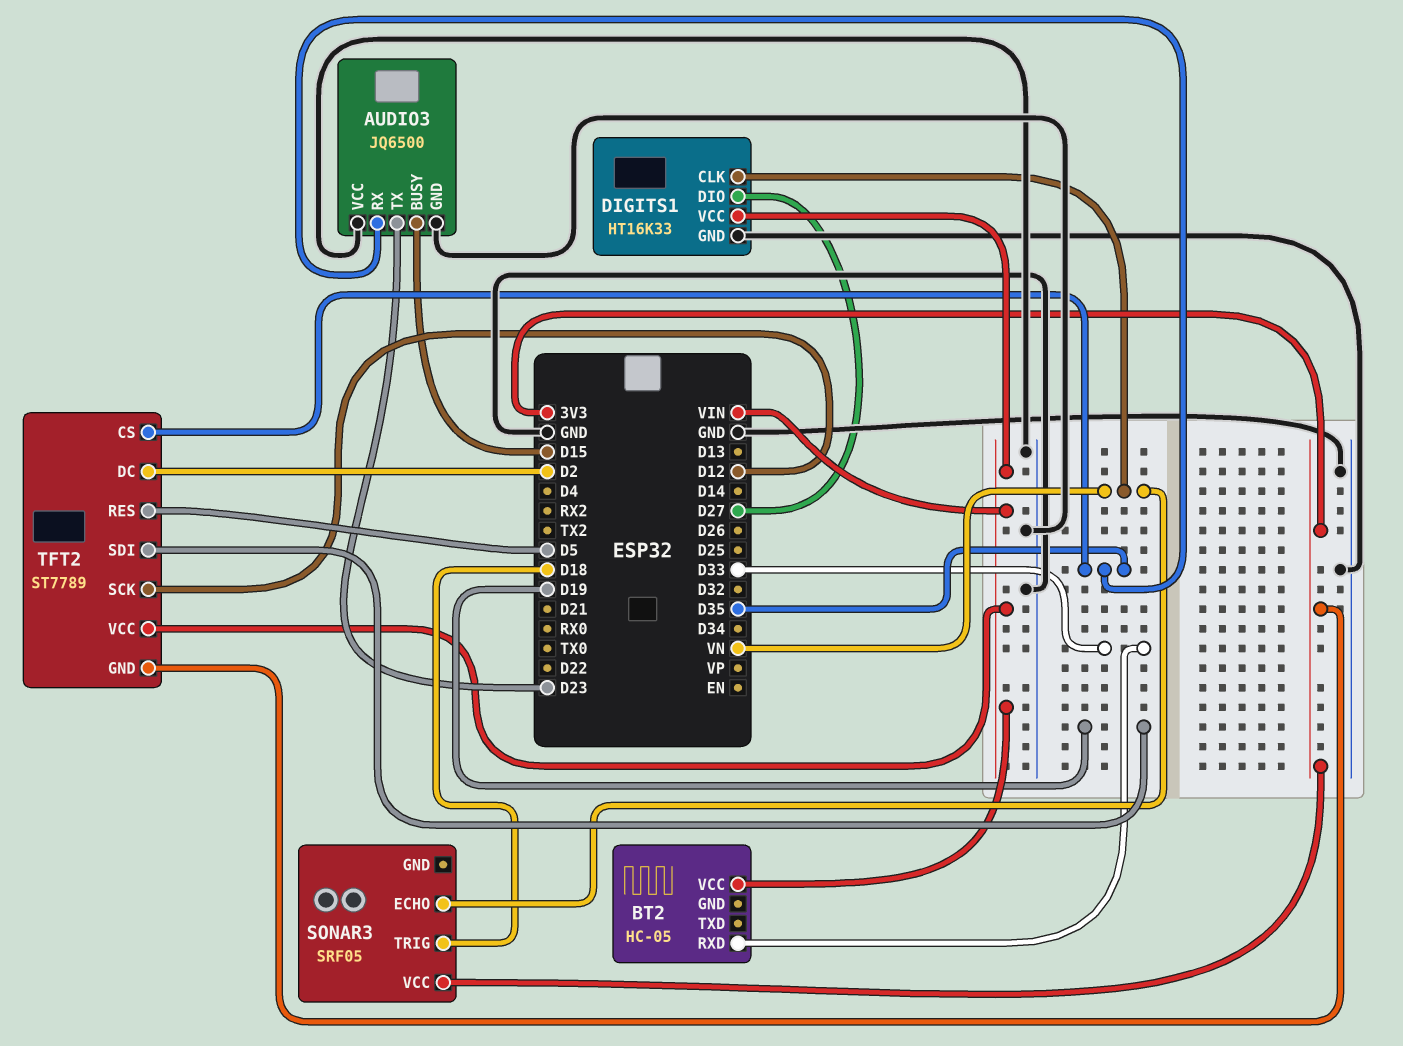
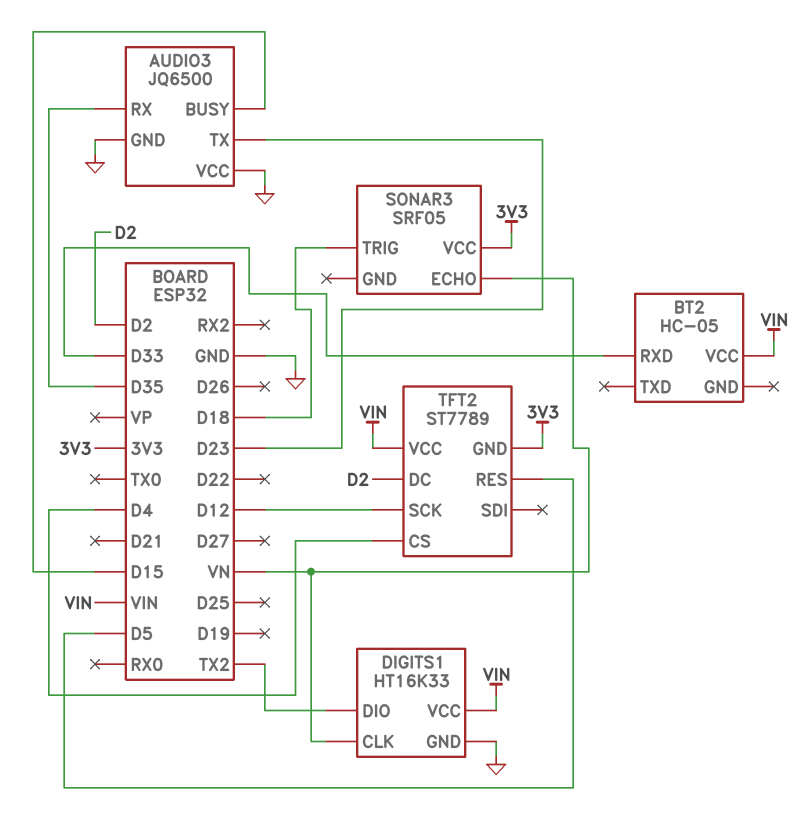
DIGITS1 pin DIO: D27 -> TX2
TFT2 pin CS: D35 -> D4
TFT2 pin SDI: D19 -> none

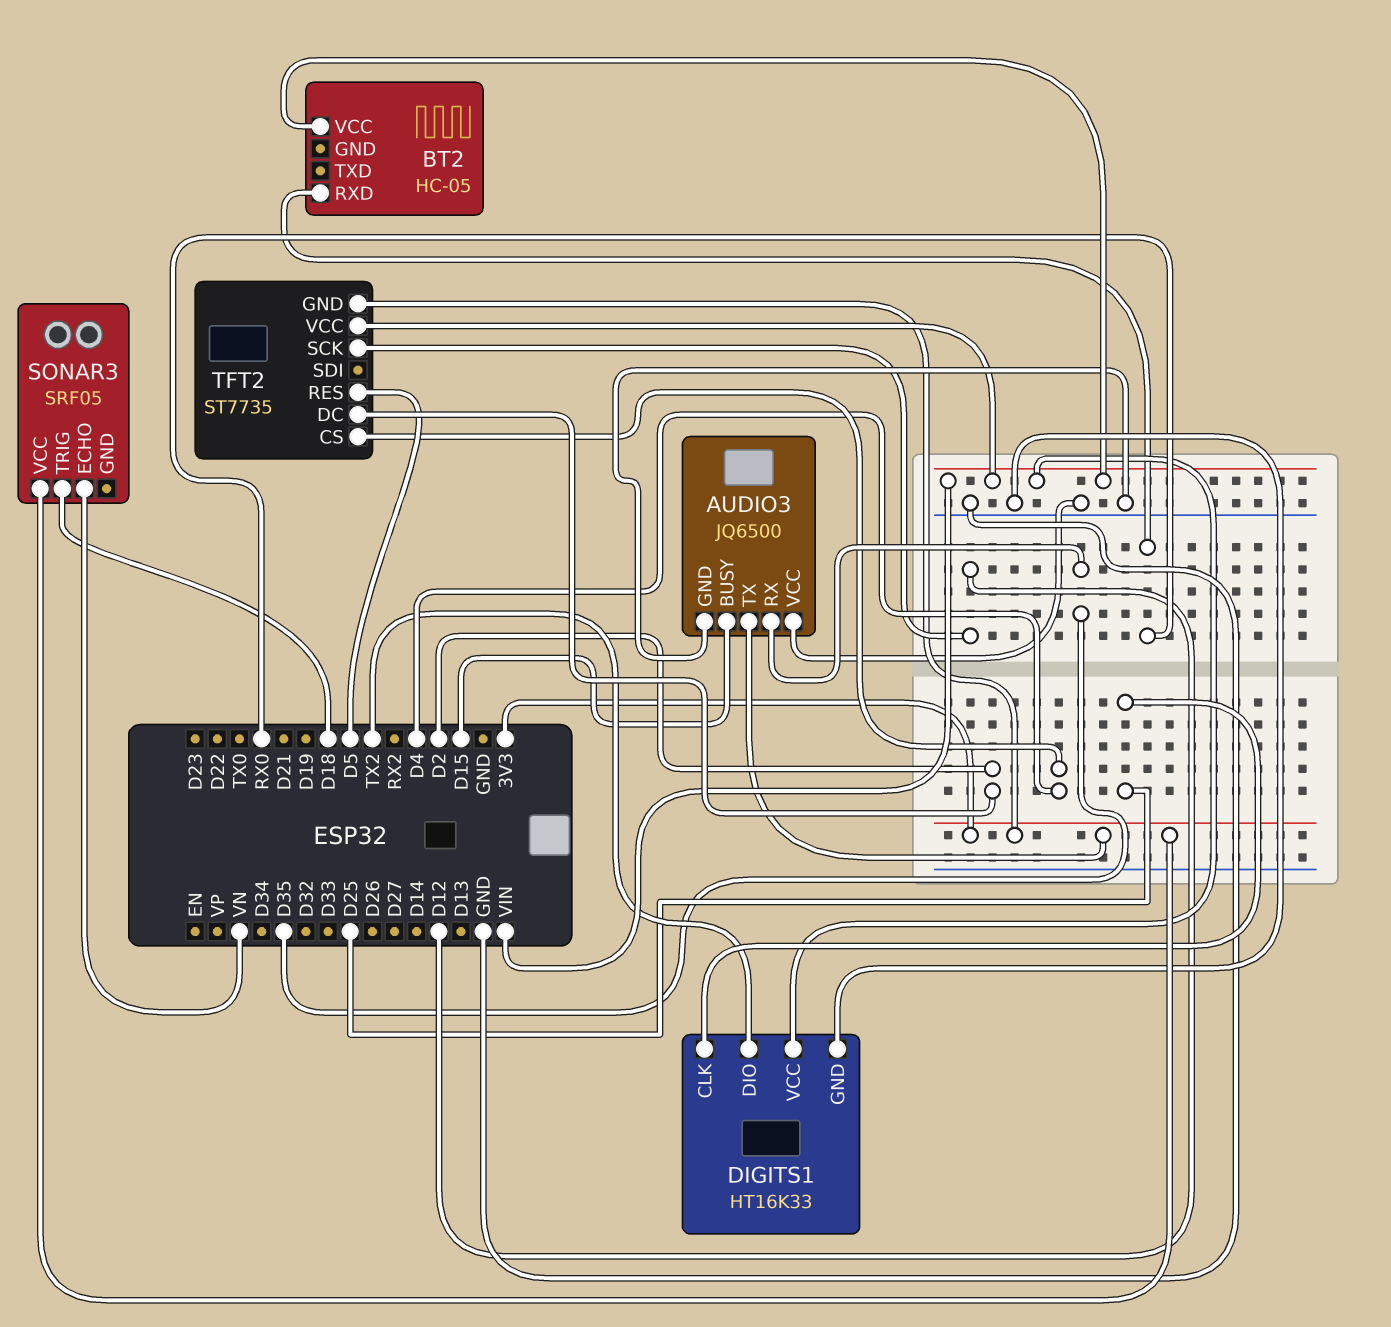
AUDIO3 pin TX: D23 -> 3V3
BT2 pin RXD: D33 -> RX0
DIGITS1 pin CLK: VN -> D25
TFT2: ST7789 -> ST7735

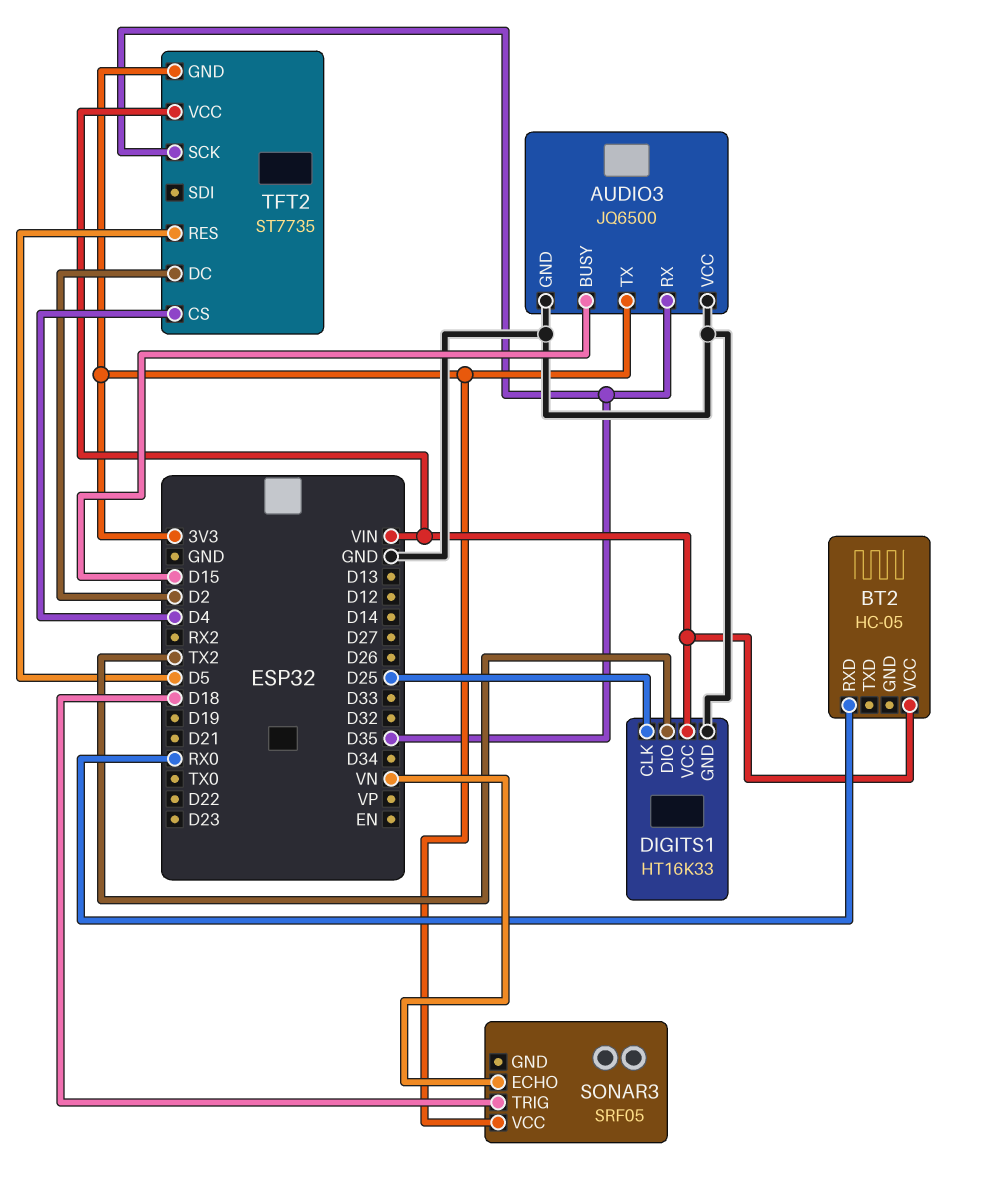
TFT2 pin SCK: D12 -> D35

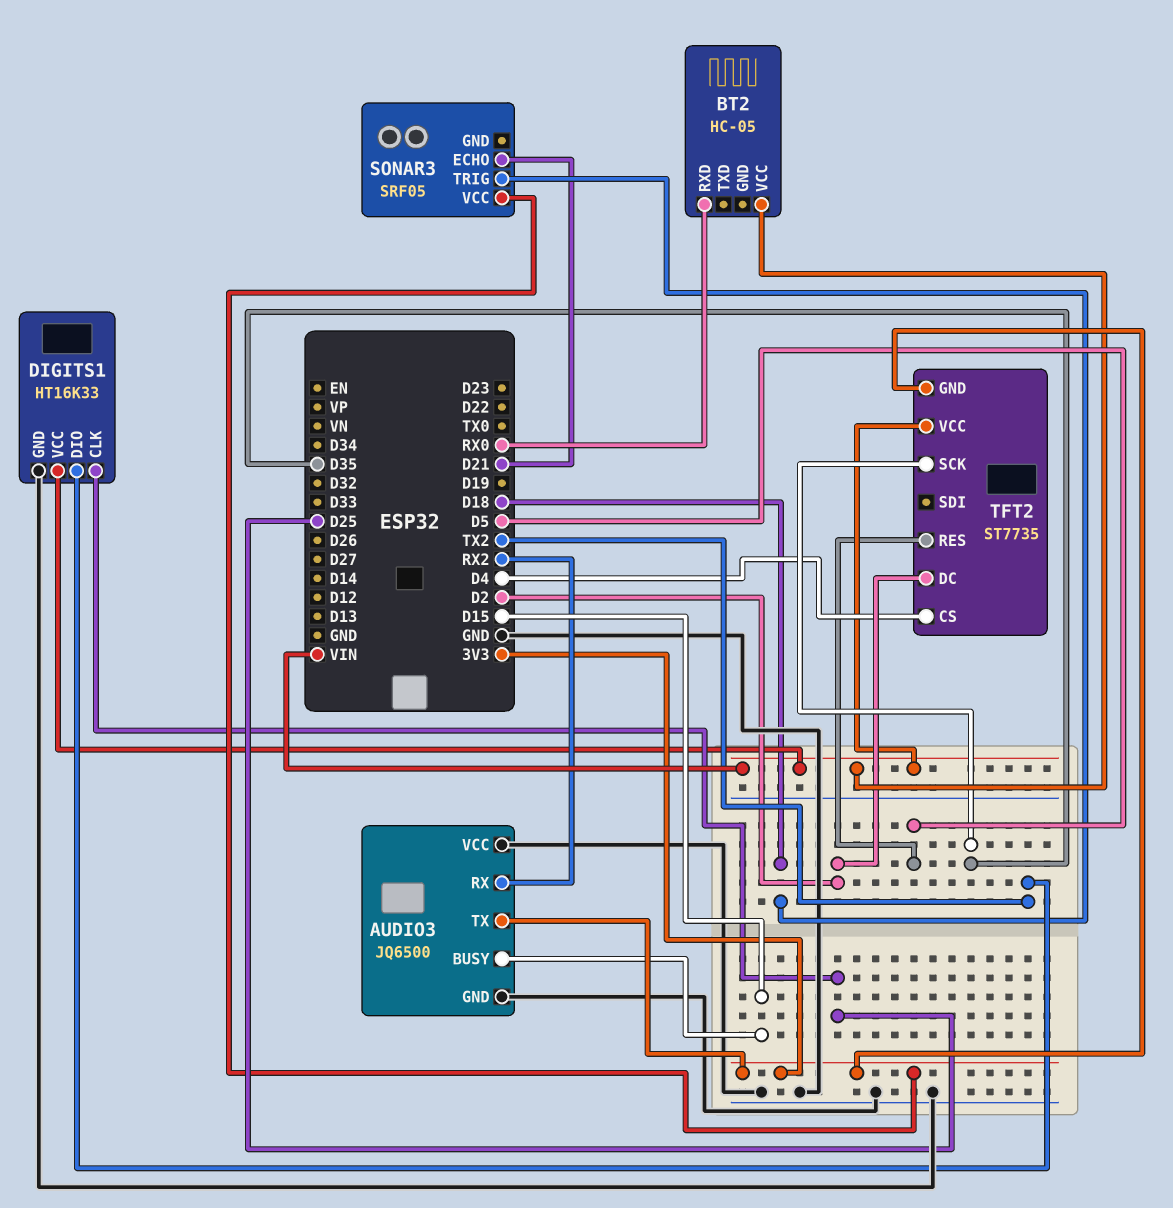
AUDIO3 pin RX: D35 -> RX2
SONAR3 pin ECHO: VN -> D21

